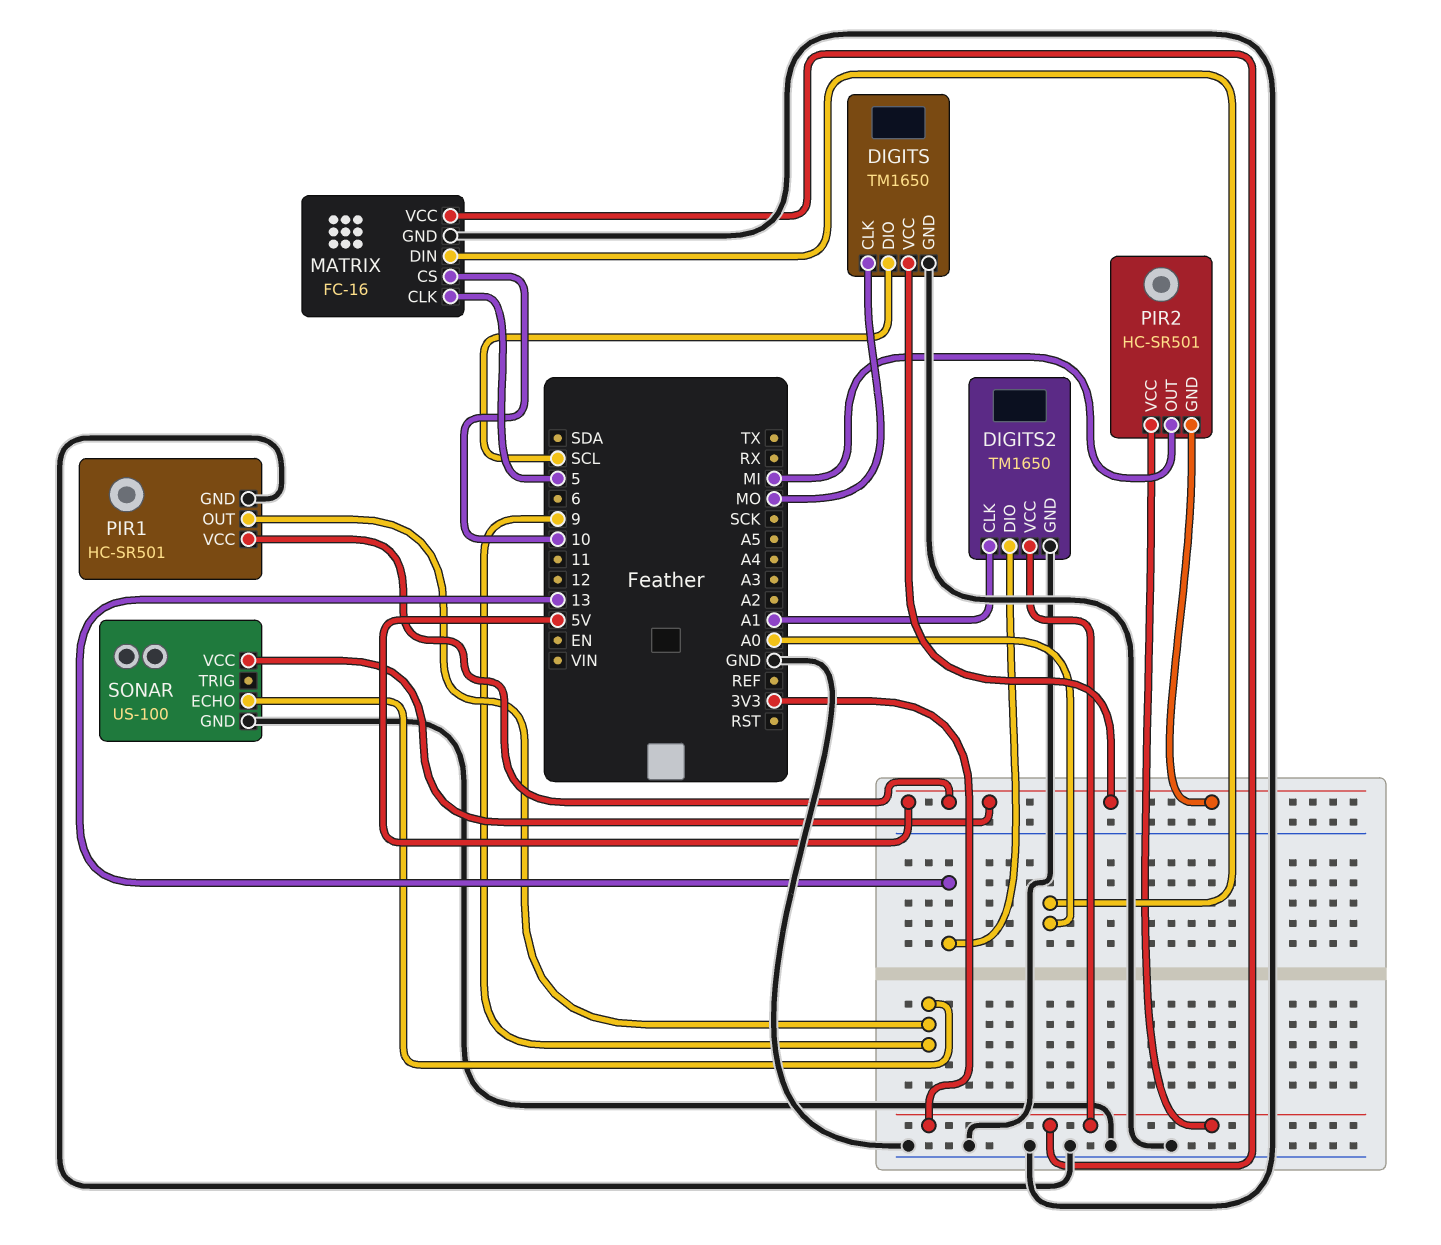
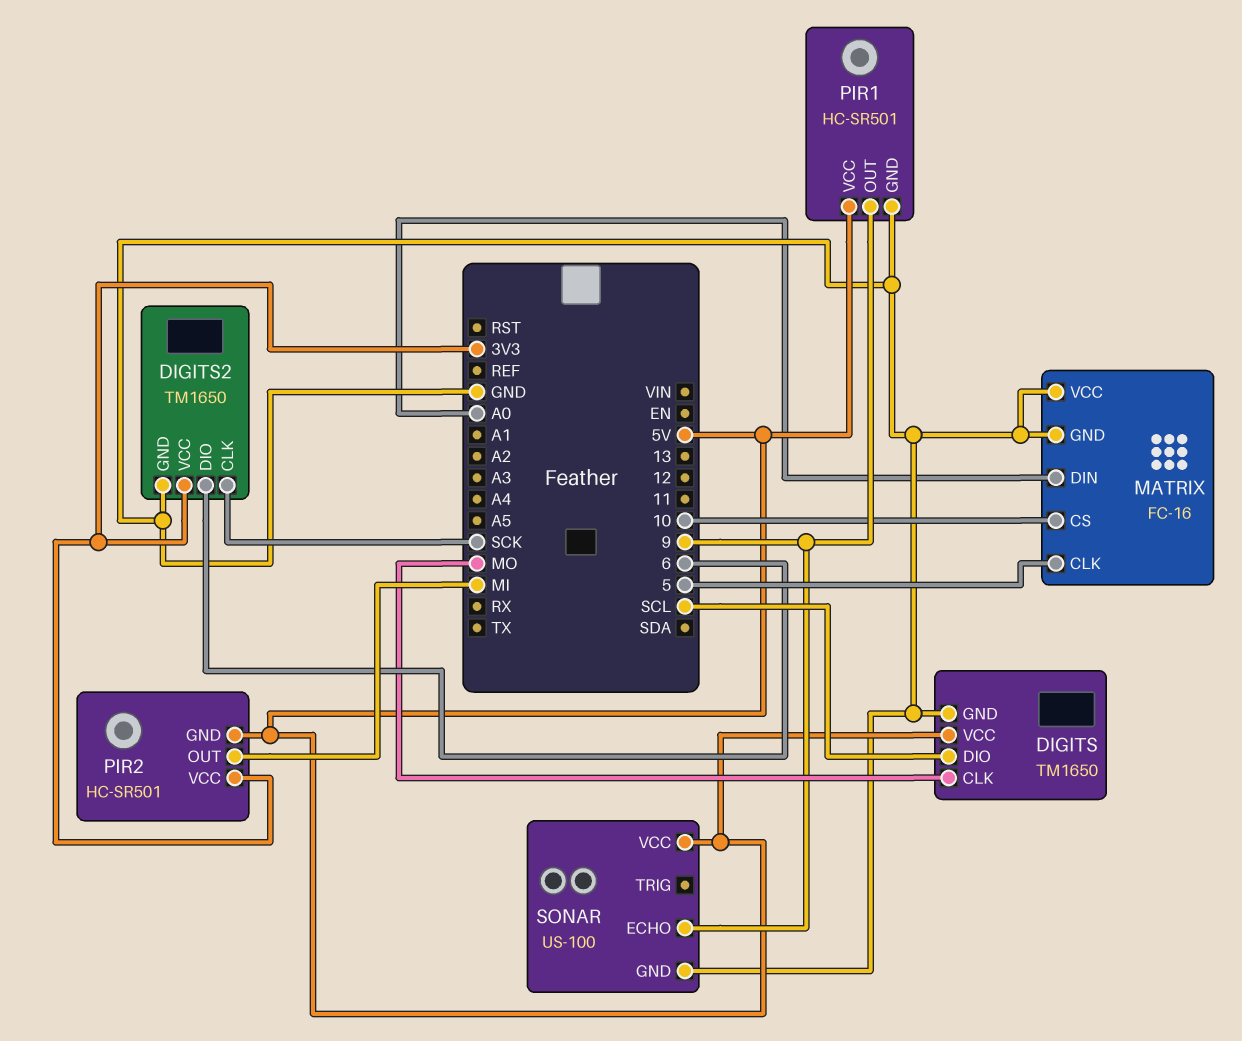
DIGITS2 pin CLK: A1 -> SCK
DIGITS2 pin DIO: 13 -> 6
MATRIX pin VCC: 3V3 -> GND

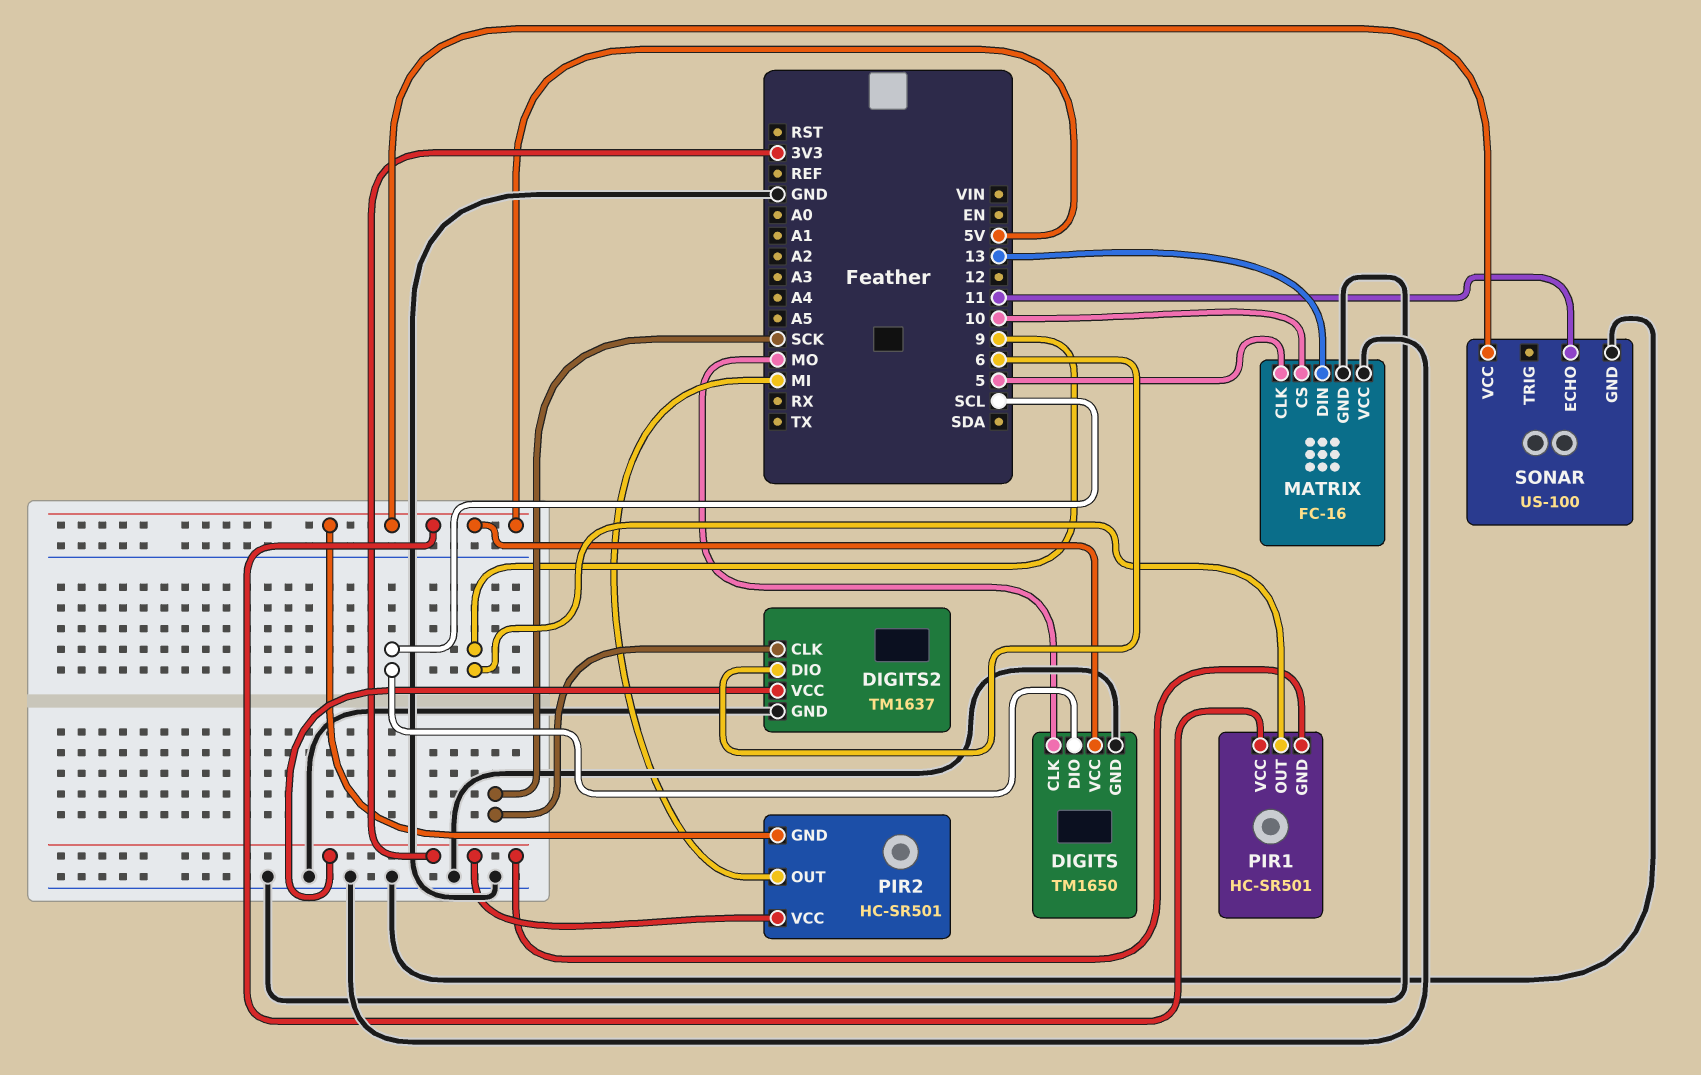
DIGITS2: TM1650 -> TM1637
MATRIX pin DIN: A0 -> 13
PIR1 pin GND: GND -> 3V3
SONAR pin ECHO: 9 -> 11

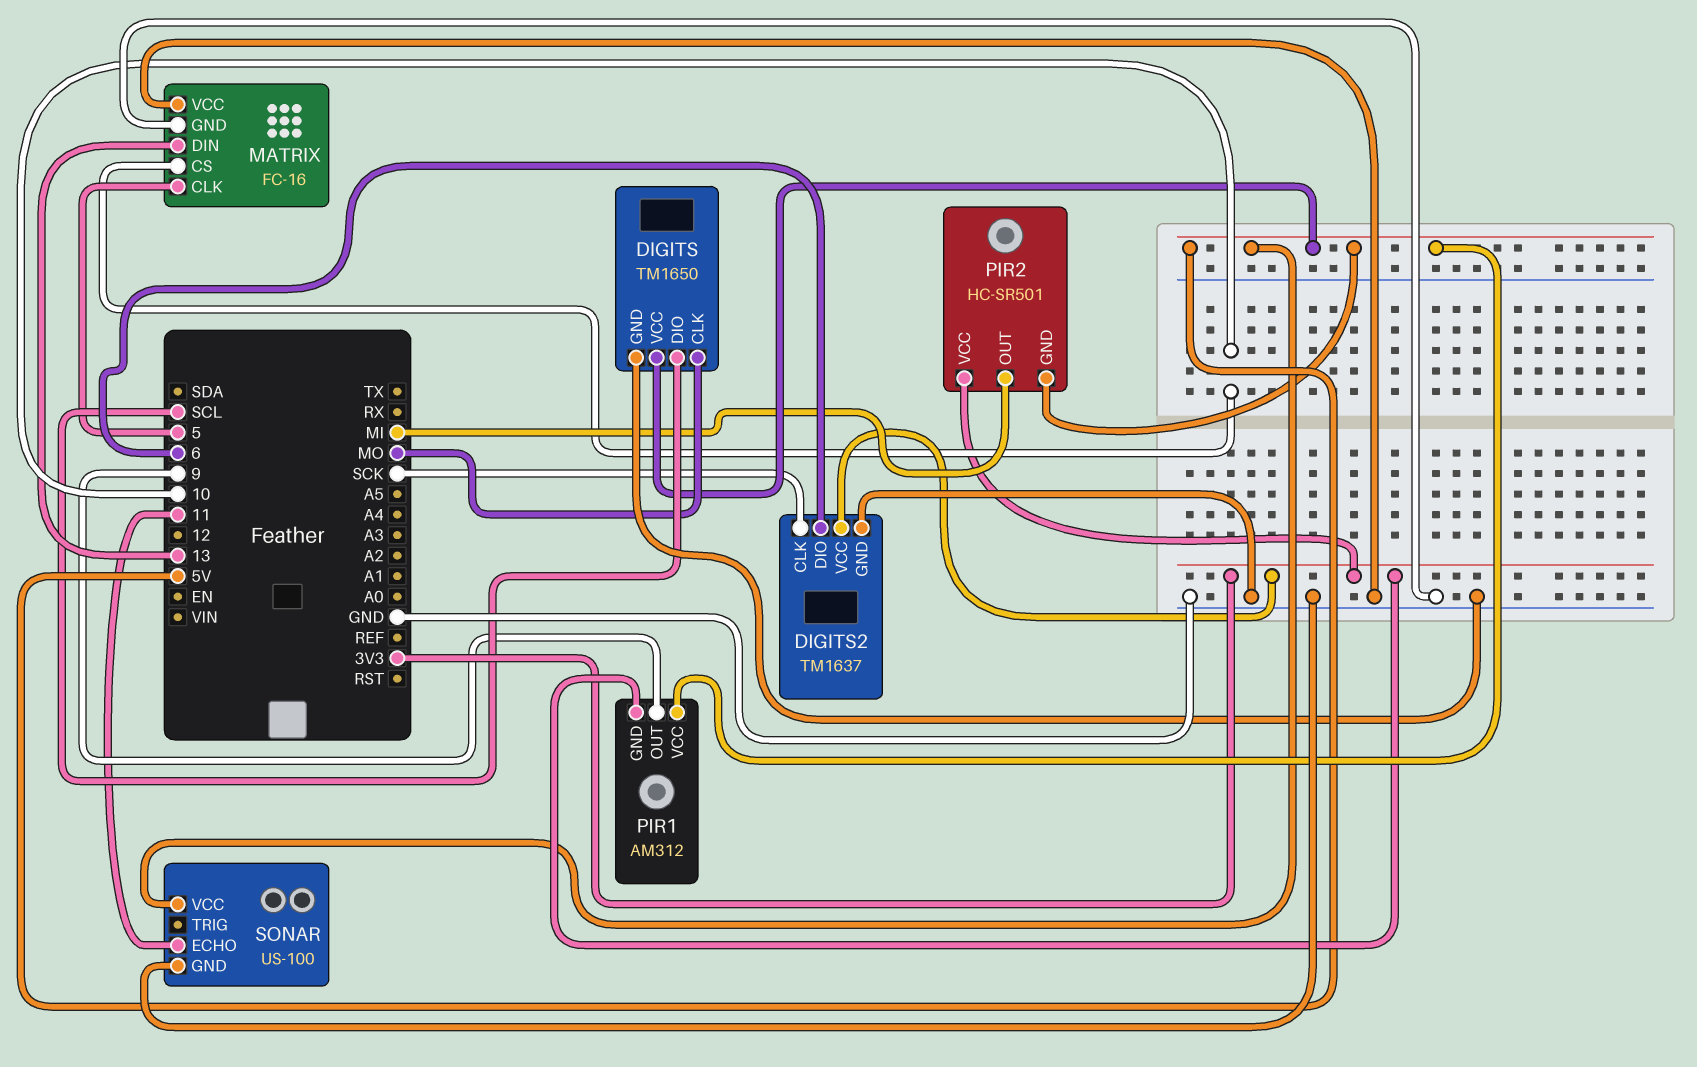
PIR1: HC-SR501 -> AM312

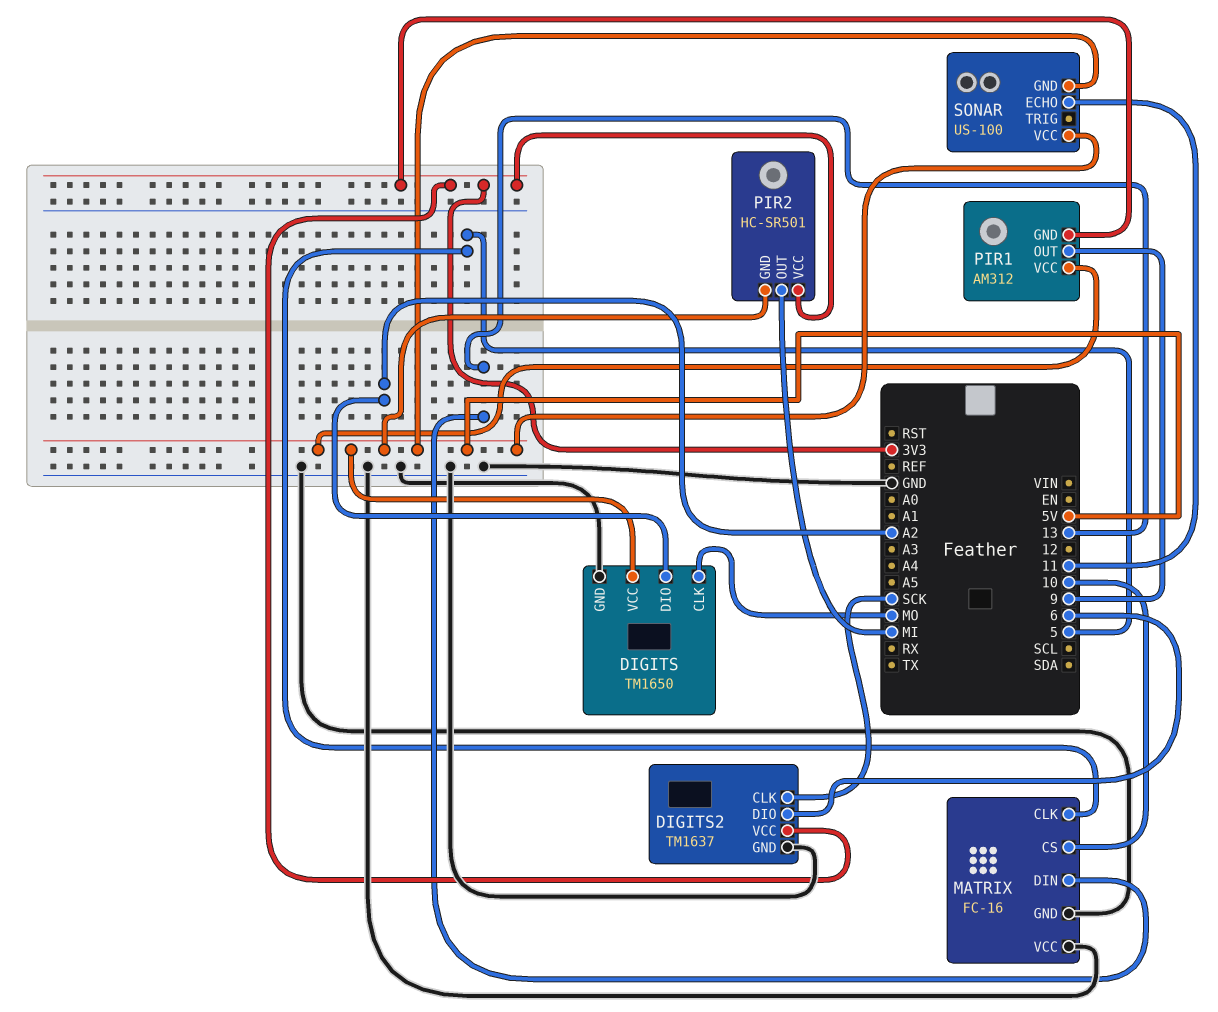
DIGITS pin DIO: SCL -> A2
SONAR pin GND: GND -> 5V

